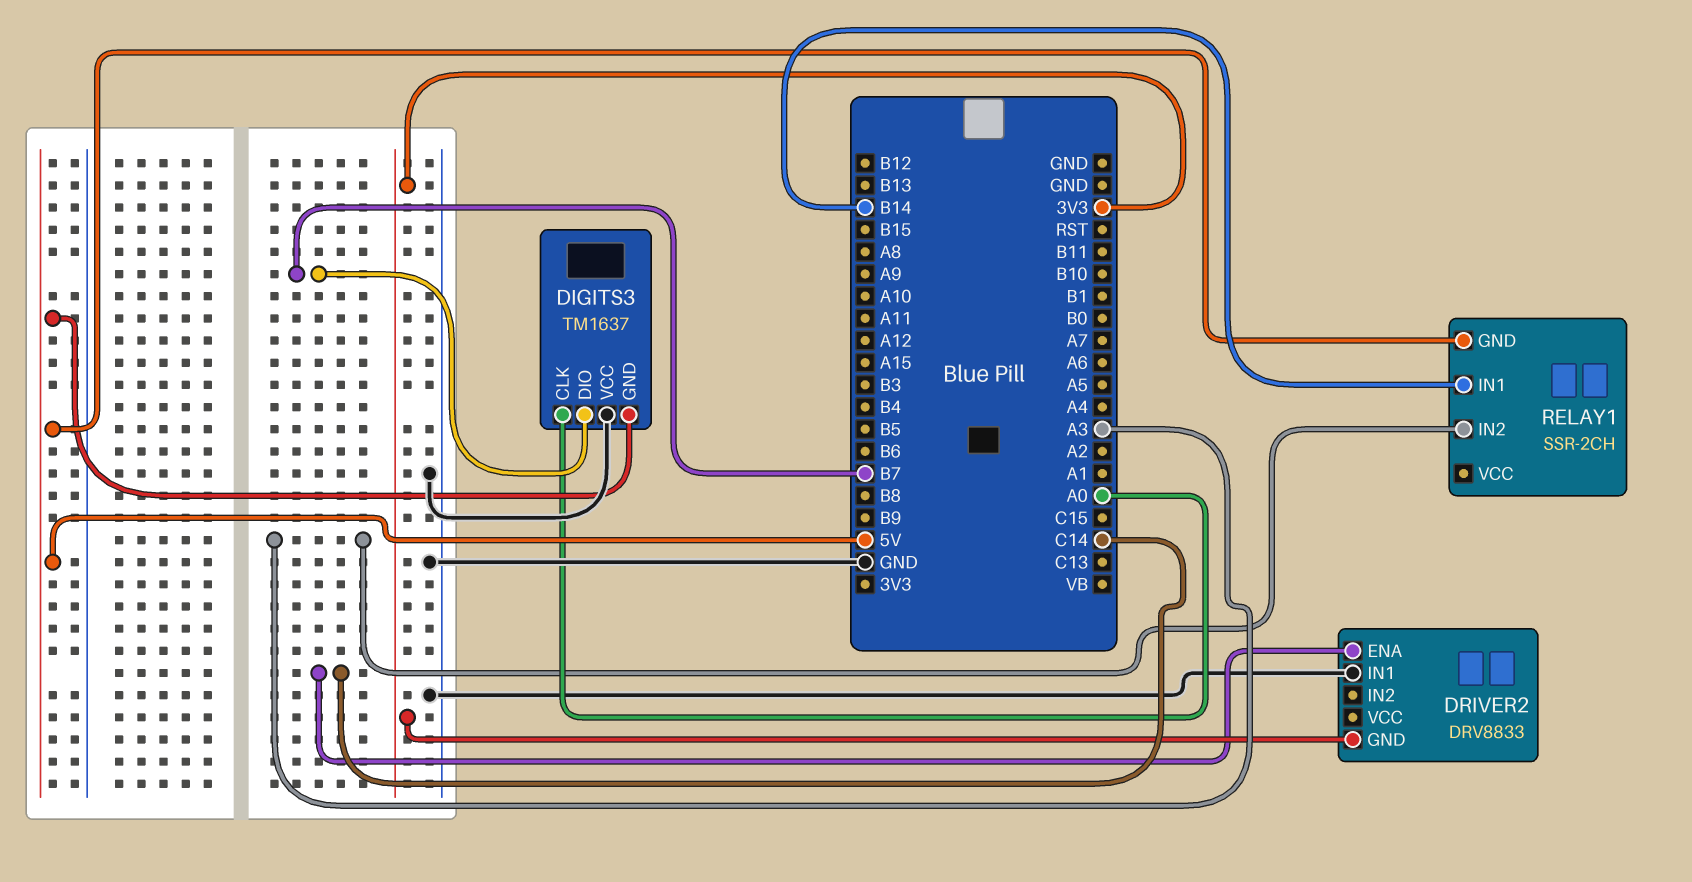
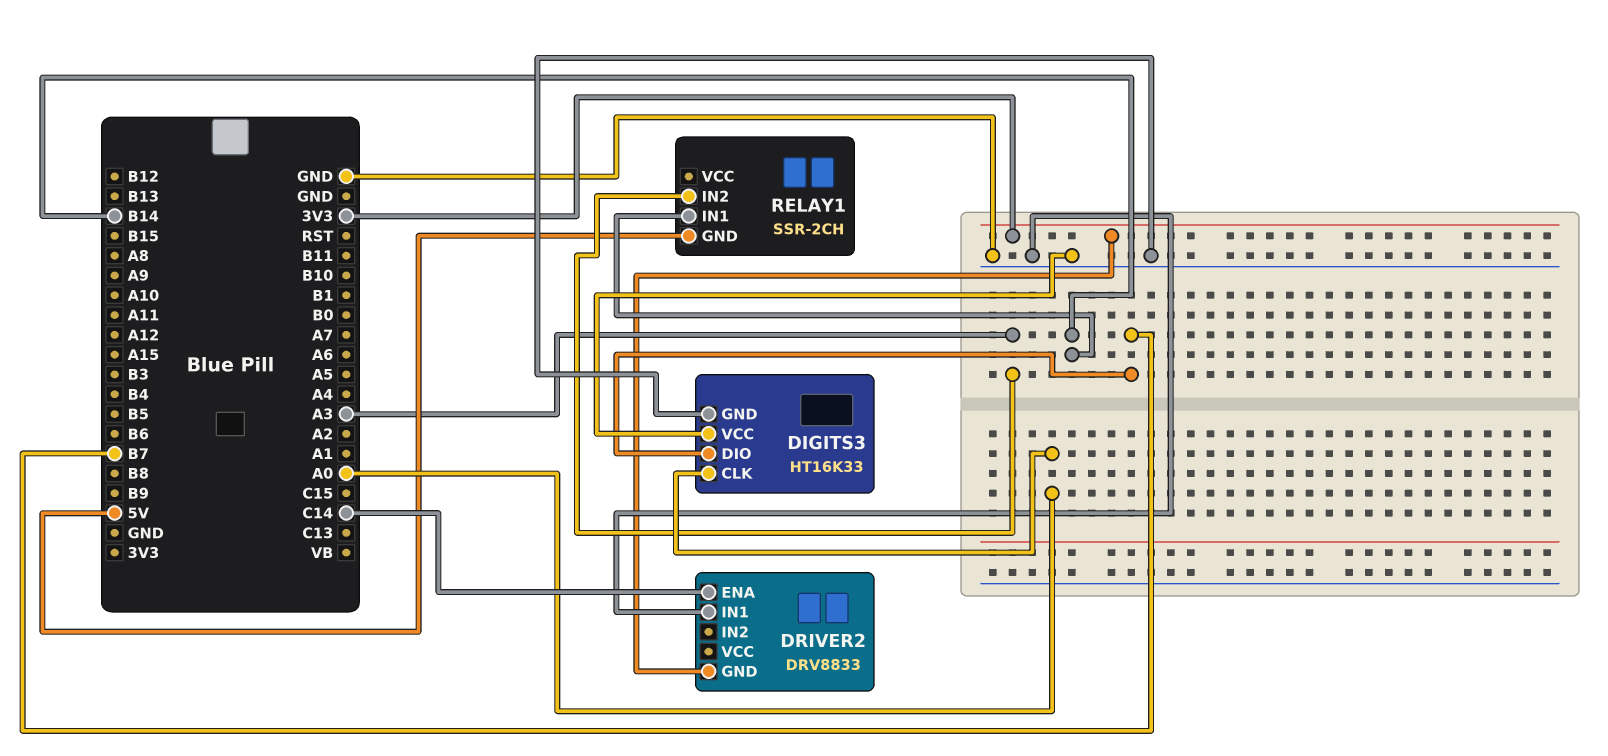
DIGITS3: TM1637 -> HT16K33
DIGITS3 pin GND: 5V -> GND

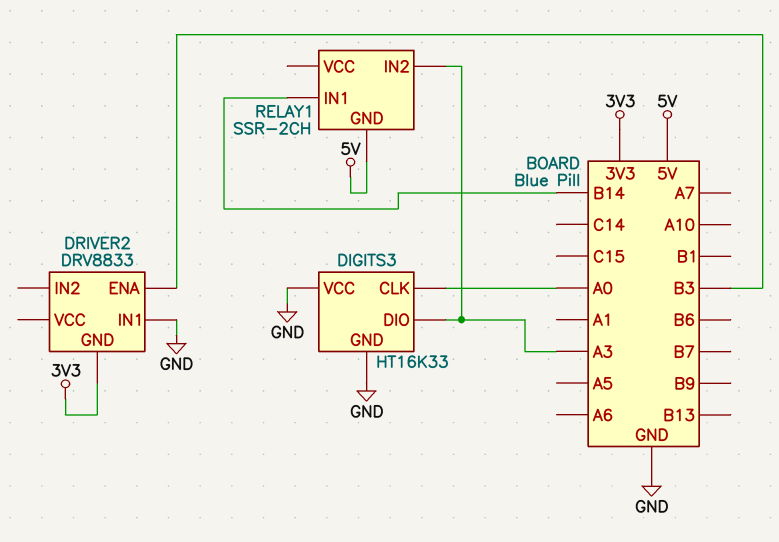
DIGITS3 pin DIO: B7 -> A3
DRIVER2 pin ENA: C14 -> B3

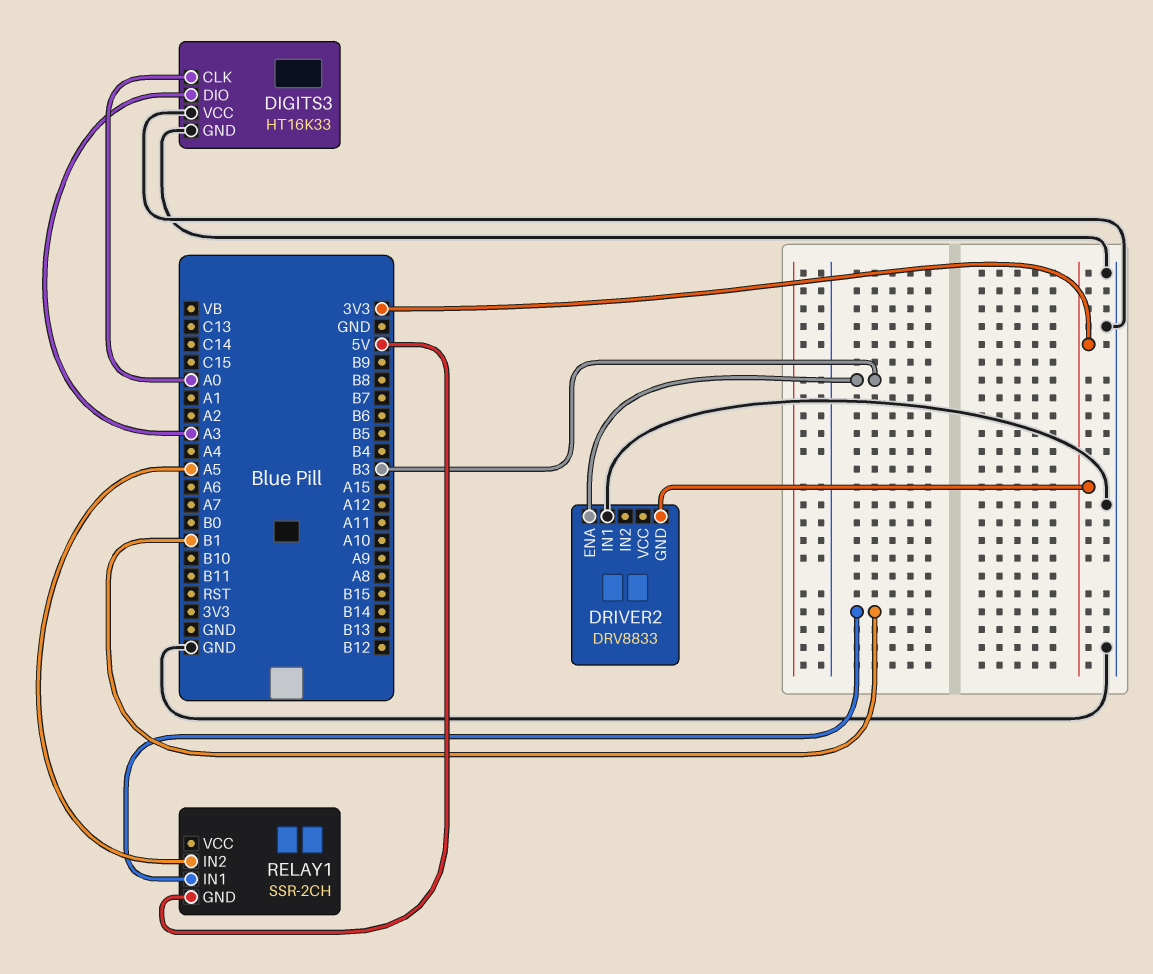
RELAY1 pin IN1: B14 -> B1
RELAY1 pin IN2: A3 -> A5

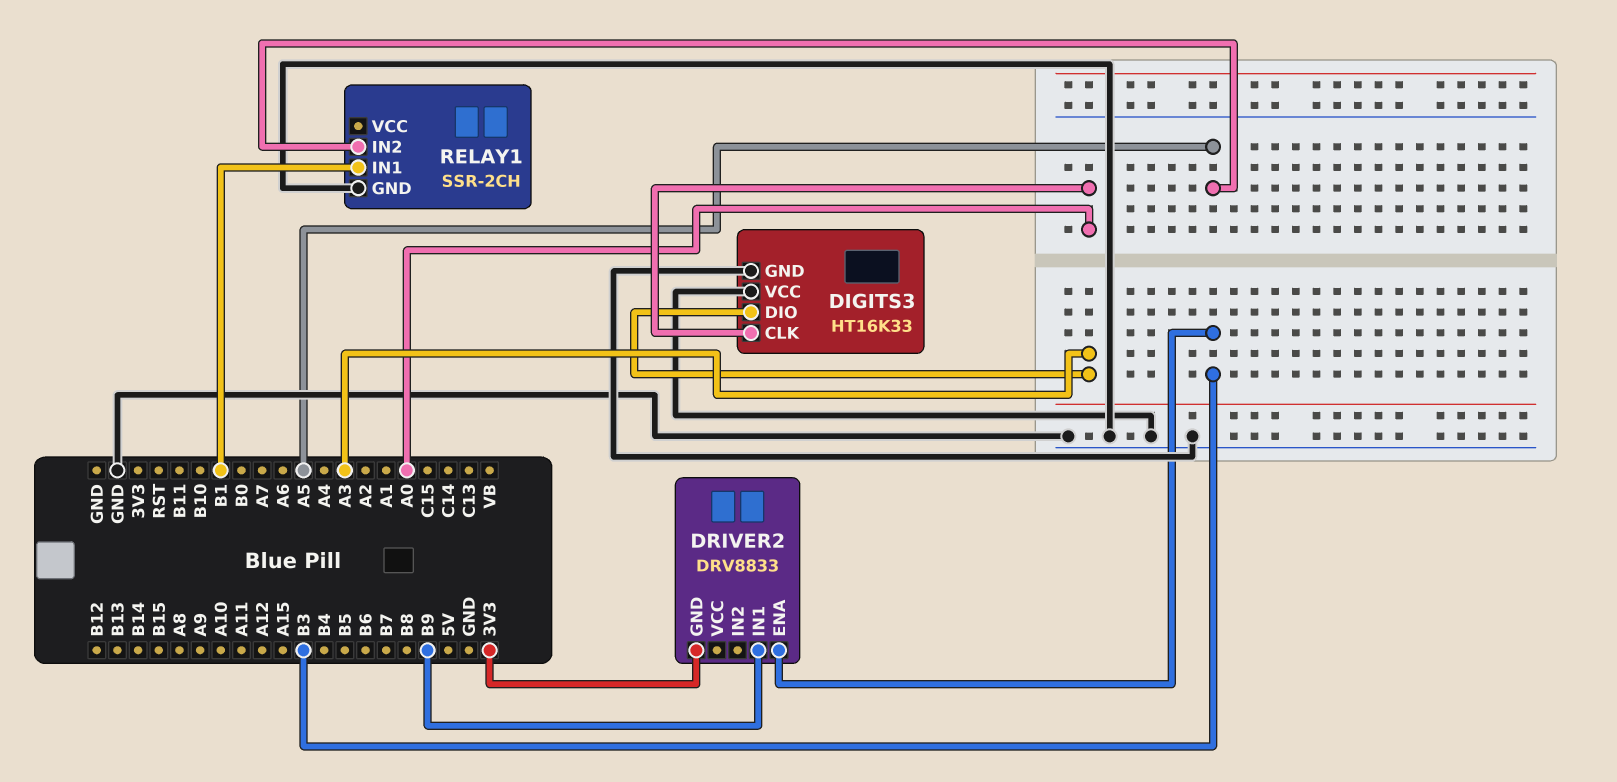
DRIVER2 pin IN1: GND -> B9
RELAY1 pin GND: 5V -> GND

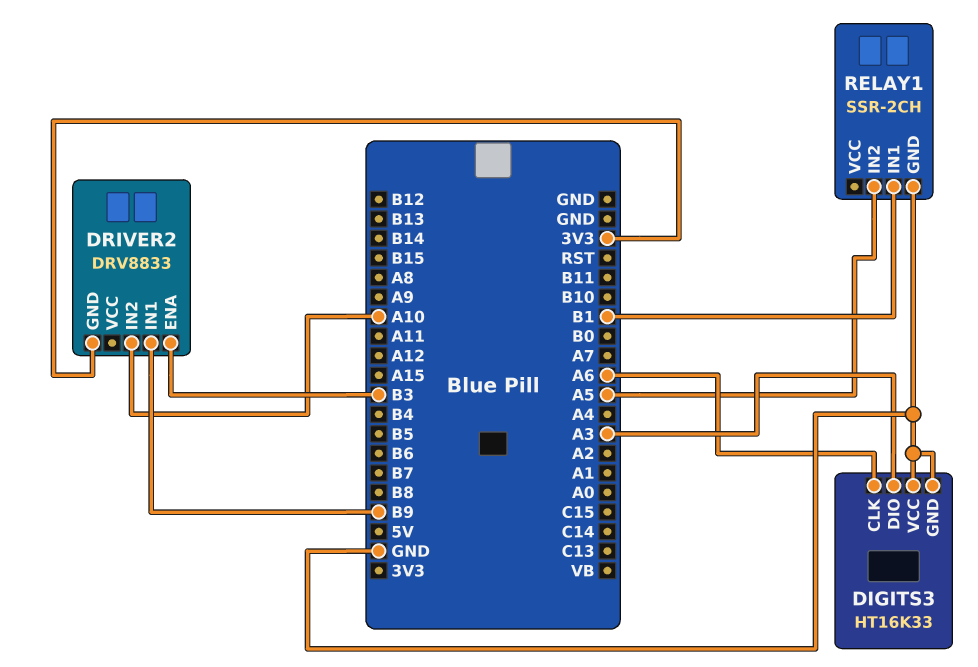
DIGITS3 pin CLK: A0 -> A6
DRIVER2 pin IN2: none -> A10

